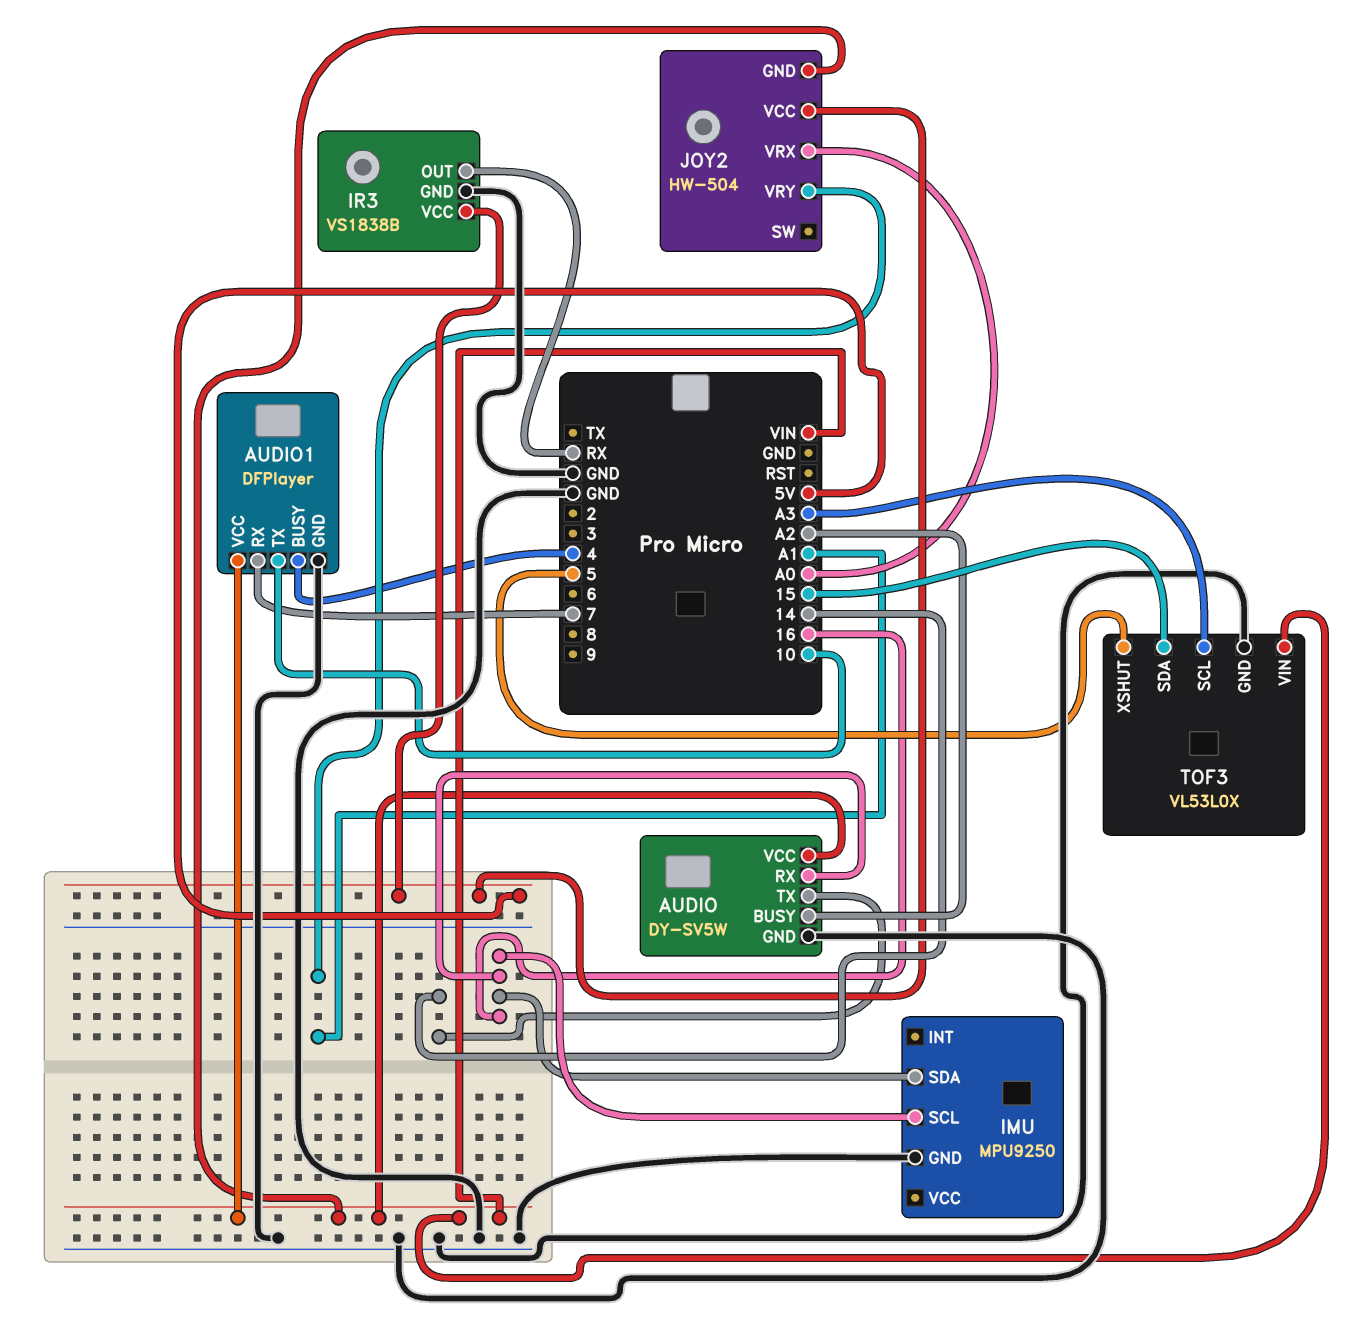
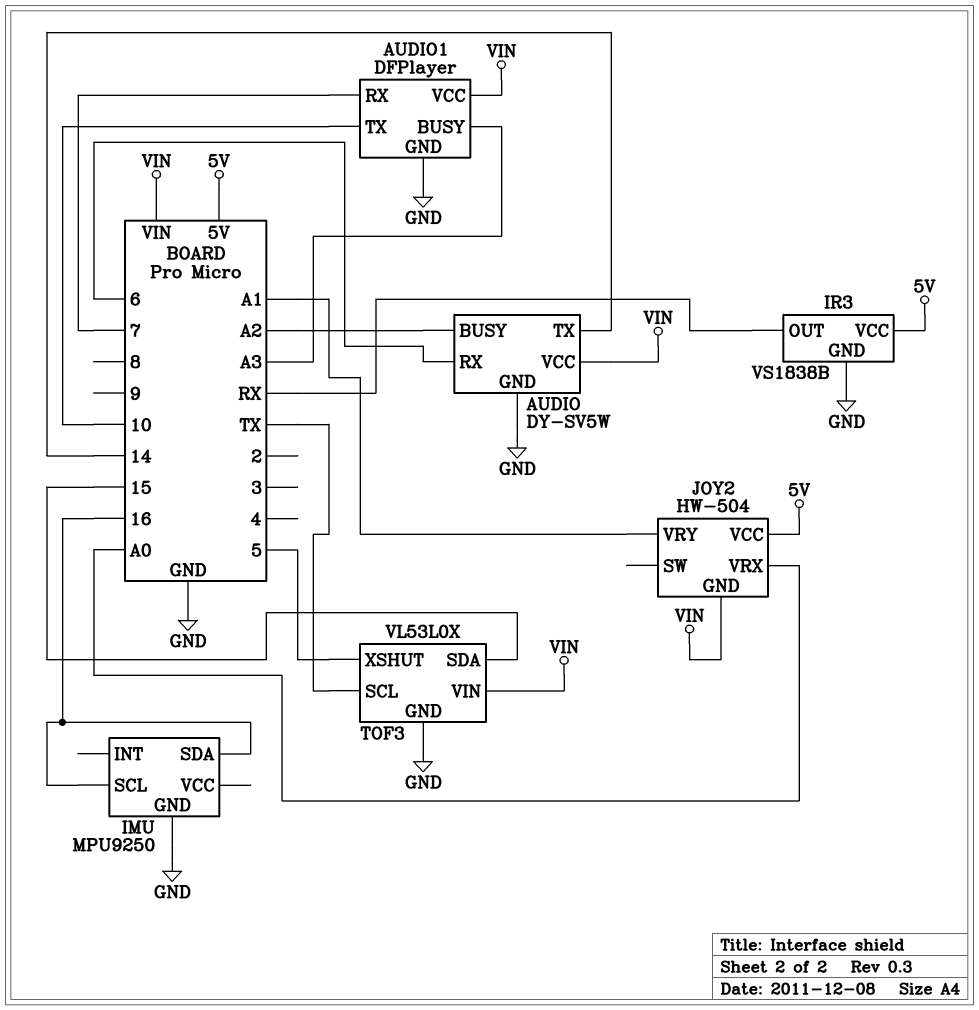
AUDIO pin RX: 16 -> 6
AUDIO1 pin BUSY: 4 -> A3
TOF3 pin SCL: A3 -> TX

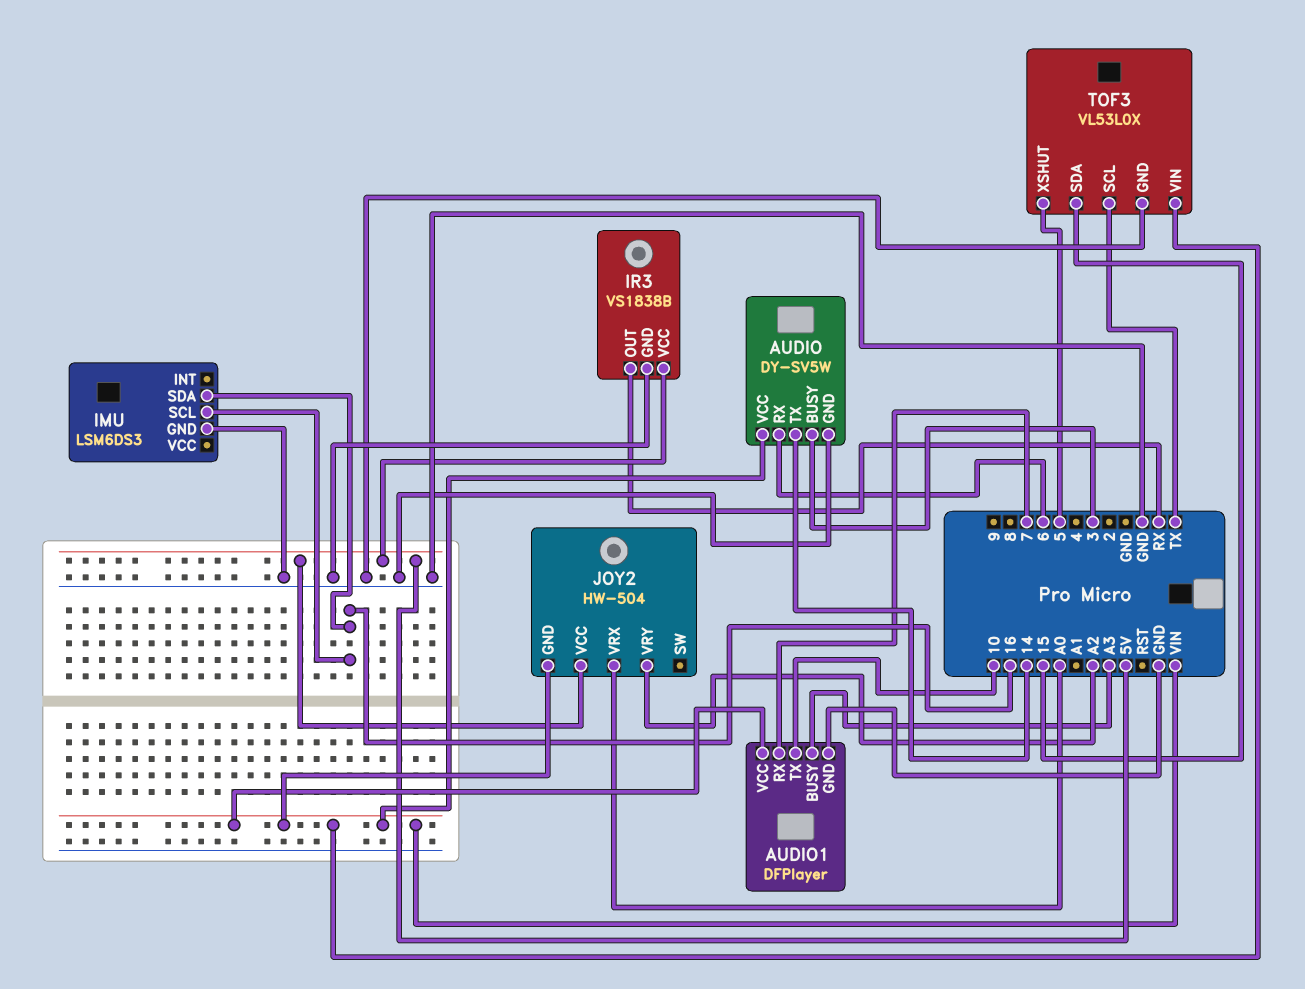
AUDIO pin BUSY: A2 -> 3
IMU: MPU9250 -> LSM6DS3
JOY2 pin VRY: A1 -> A2

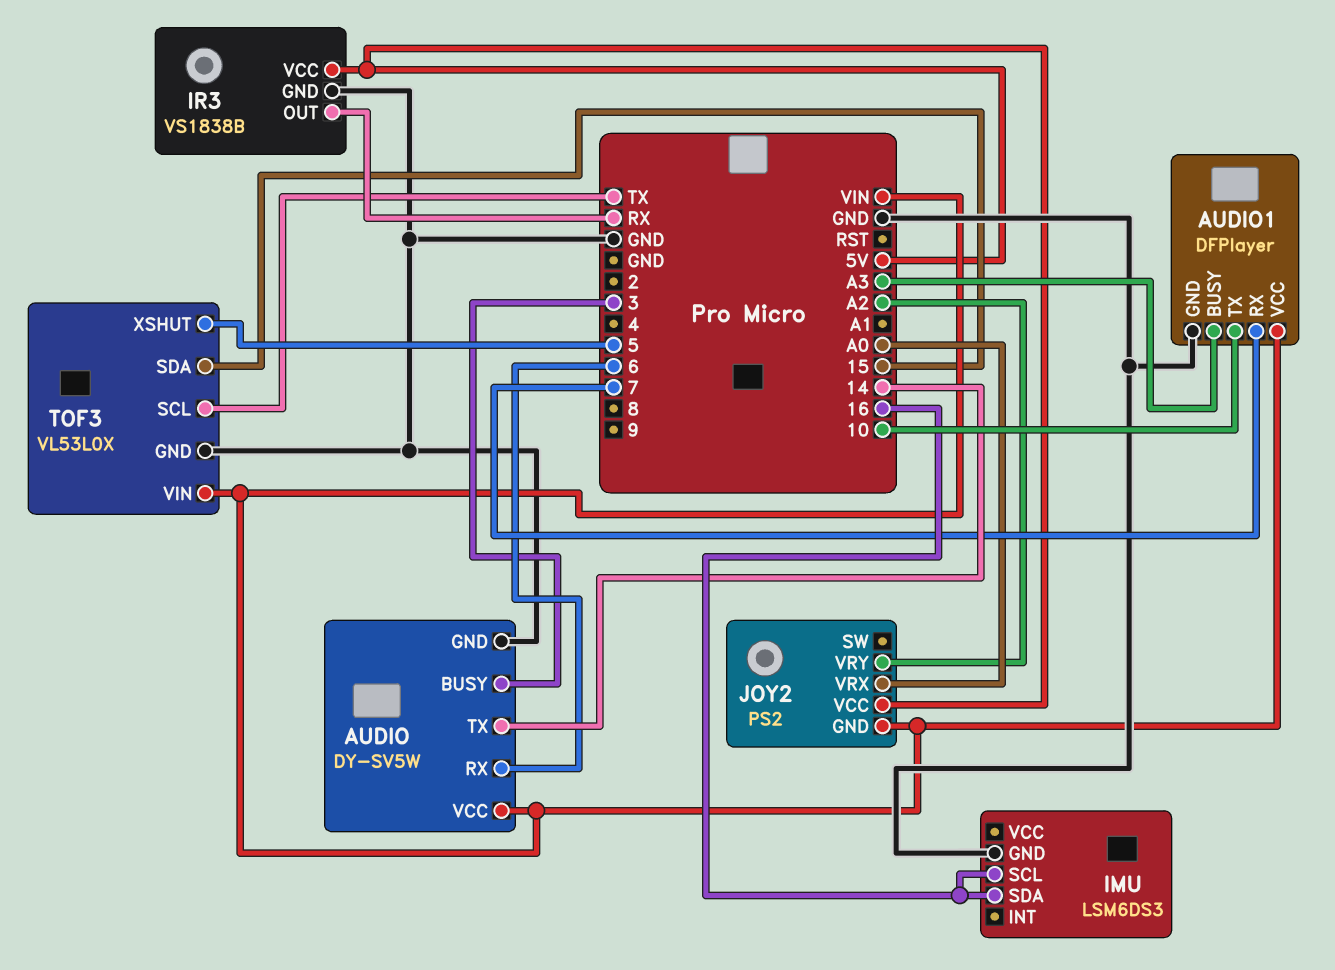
JOY2: HW-504 -> PS2

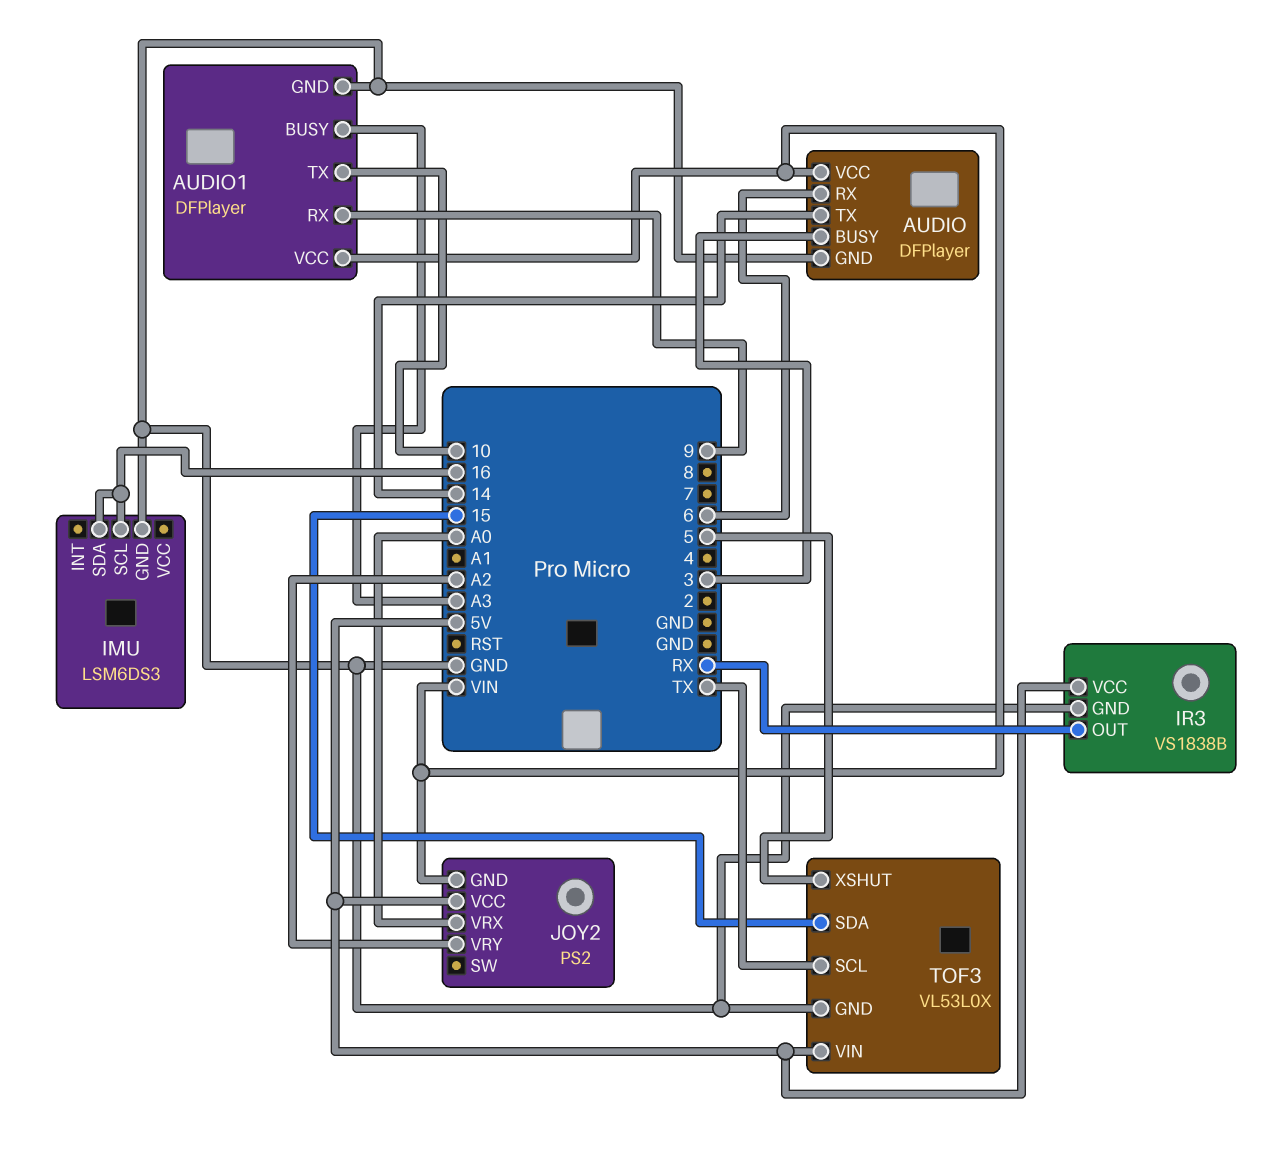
AUDIO: DY-SV5W -> DFPlayer
AUDIO1 pin RX: 7 -> 9
TOF3 pin VIN: VIN -> 5V

